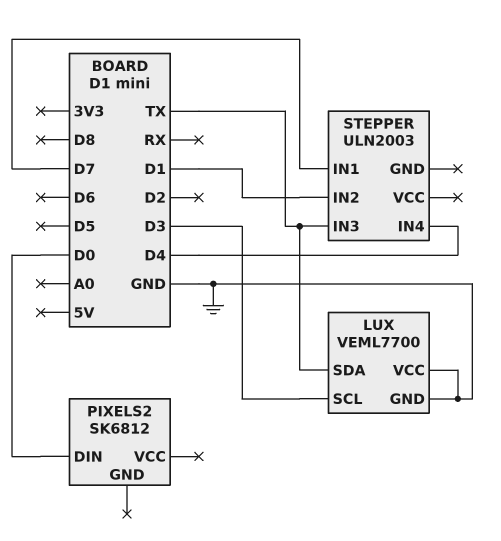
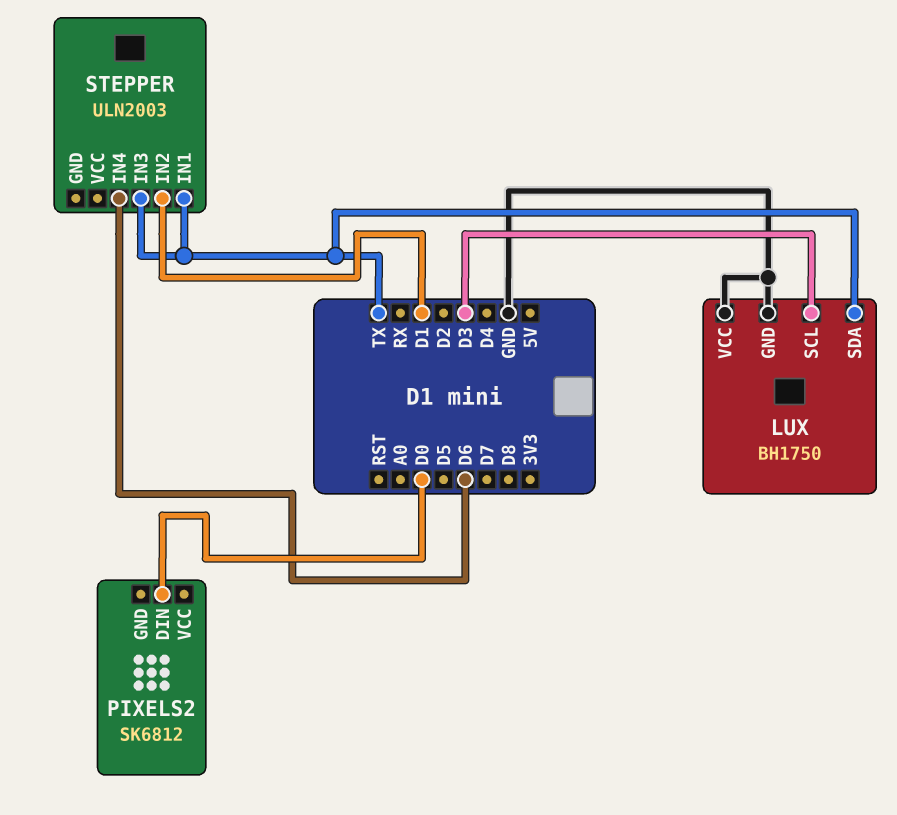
LUX: VEML7700 -> BH1750
STEPPER pin IN1: D7 -> TX
STEPPER pin IN4: D4 -> D6

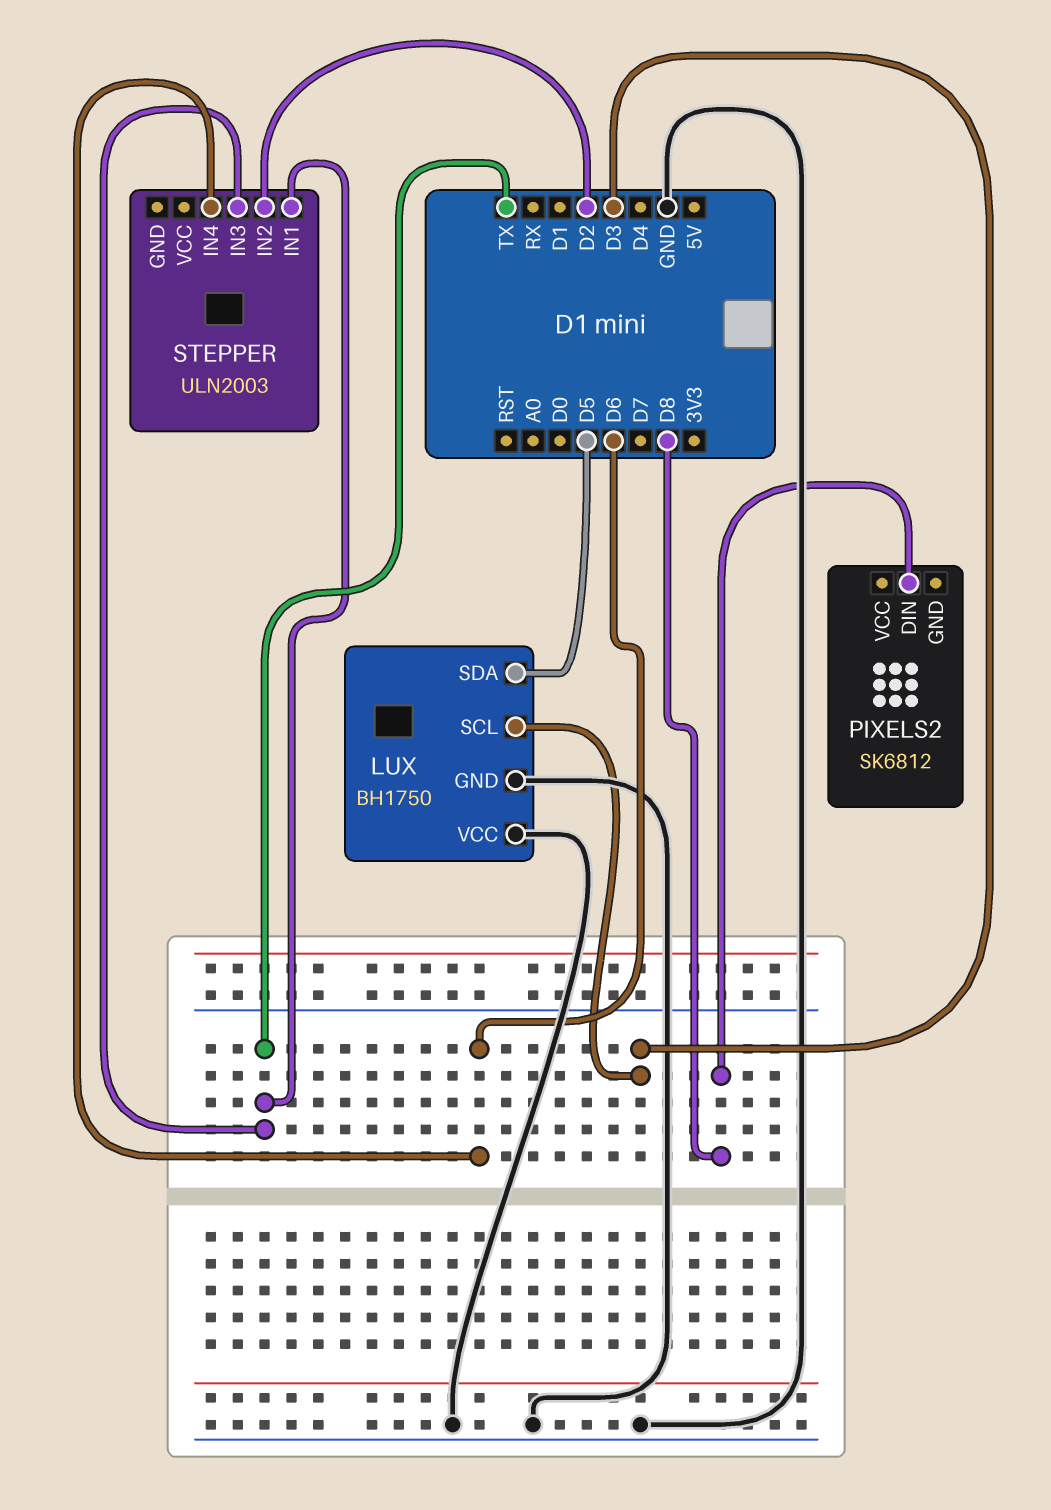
LUX pin SDA: TX -> D5
PIXELS2 pin DIN: D0 -> D8
STEPPER pin IN2: D1 -> D2

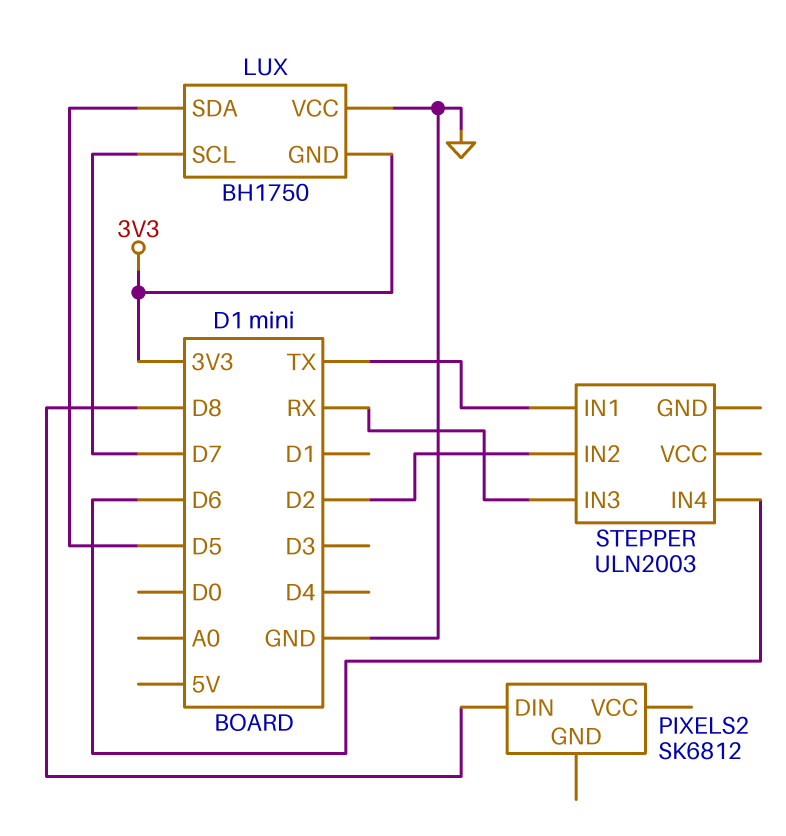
LUX pin GND: GND -> 3V3
LUX pin SCL: D3 -> D7
STEPPER pin IN3: TX -> RX

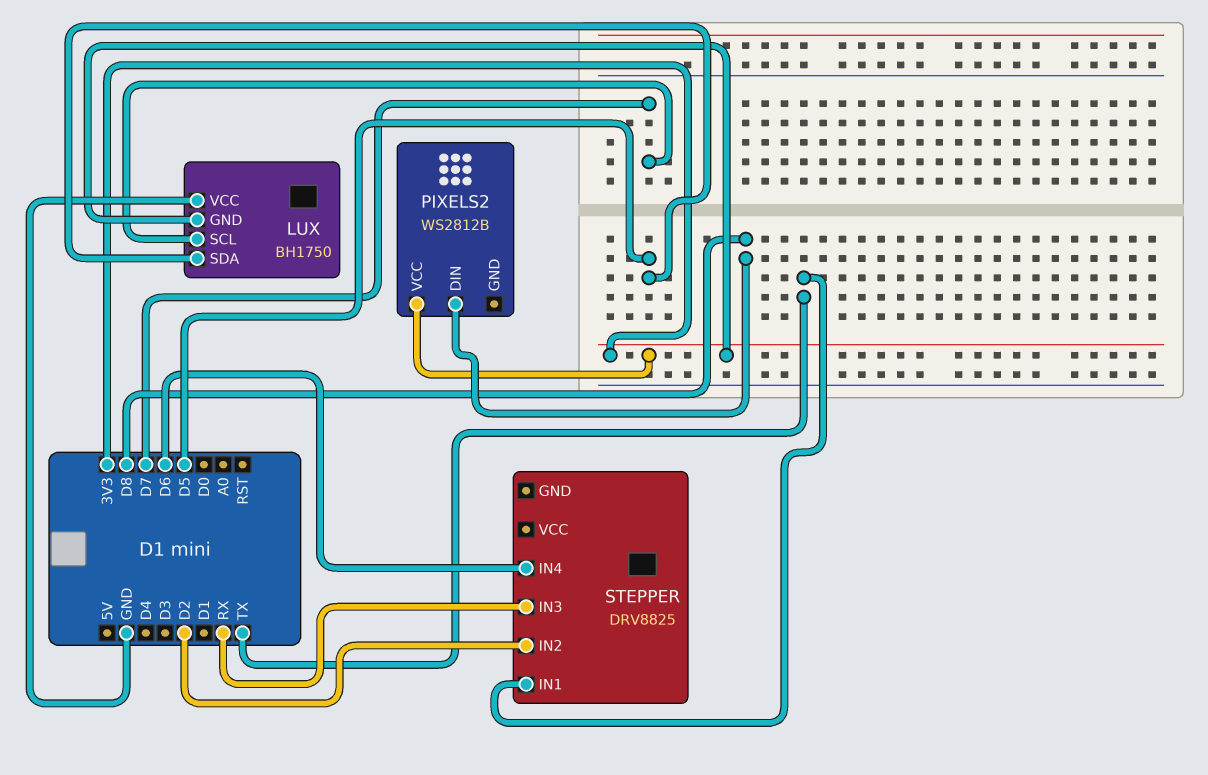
PIXELS2: SK6812 -> WS2812B
PIXELS2 pin VCC: none -> 3V3
STEPPER: ULN2003 -> DRV8825

